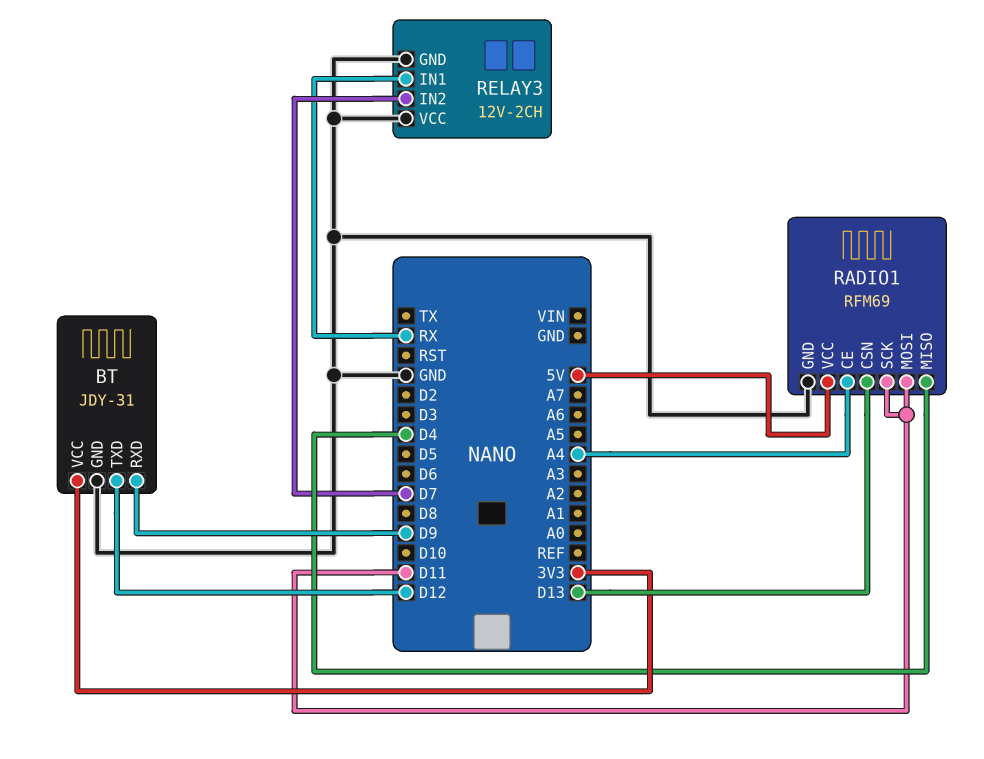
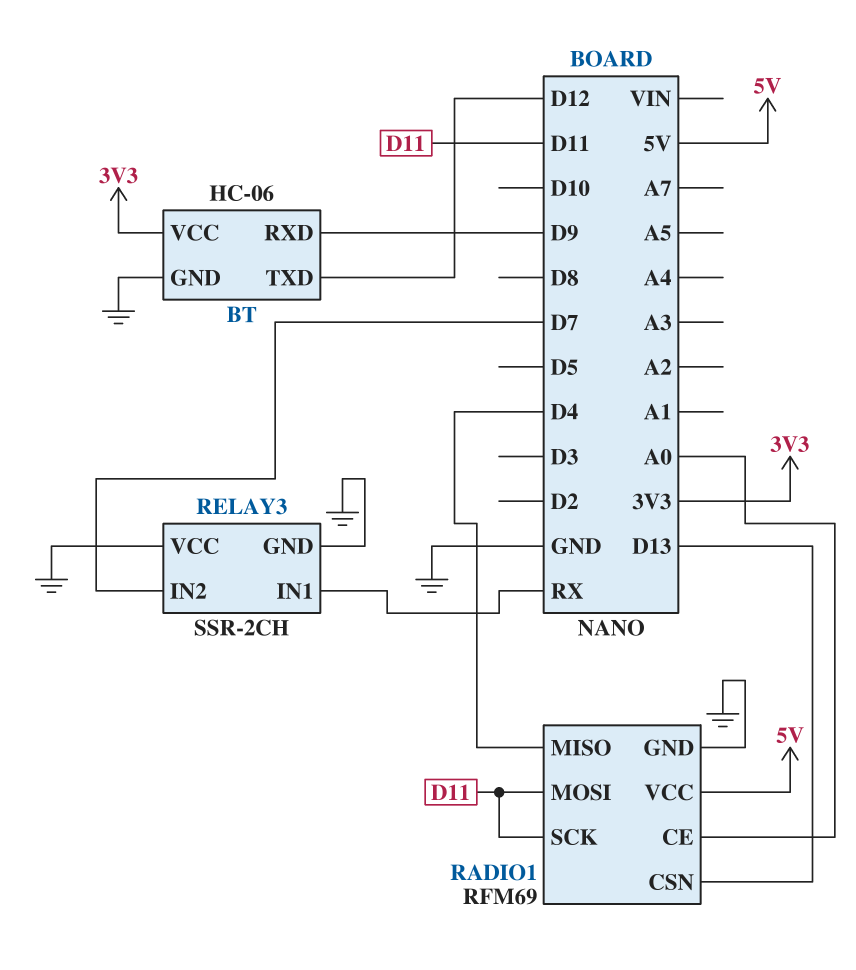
BT: JDY-31 -> HC-06
RADIO1 pin CE: A4 -> A0
RELAY3: 12V-2CH -> SSR-2CH

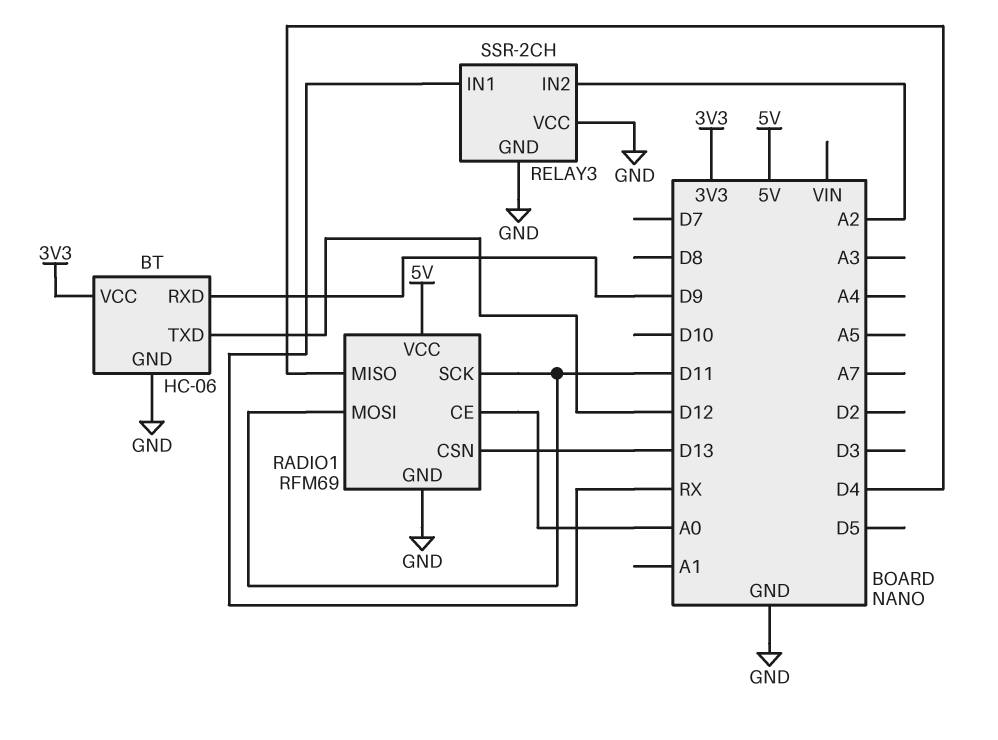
RELAY3 pin IN2: D7 -> A2

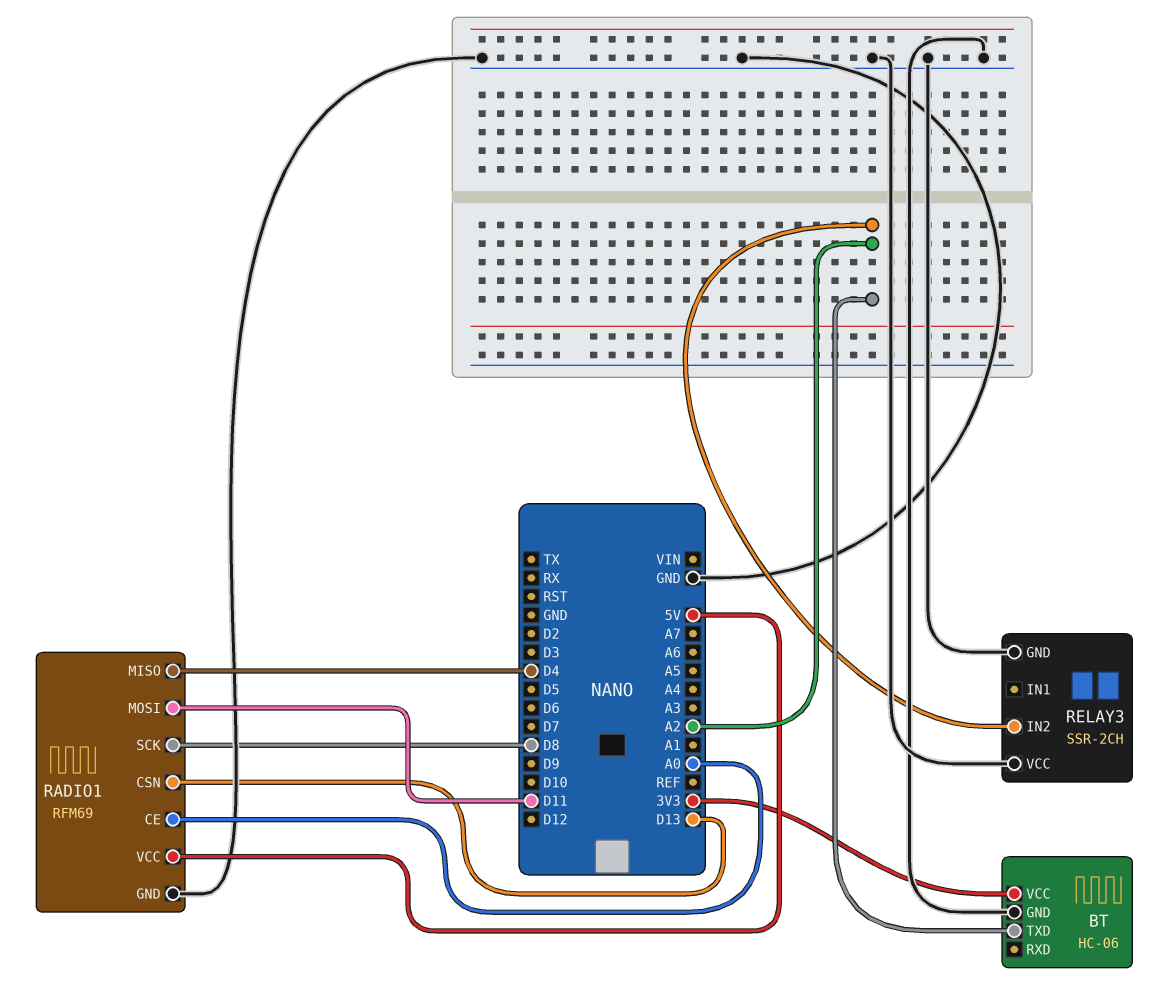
BT pin RXD: D9 -> none
BT pin TXD: D12 -> A2
RADIO1 pin SCK: D11 -> D8
RELAY3 pin IN1: RX -> none

